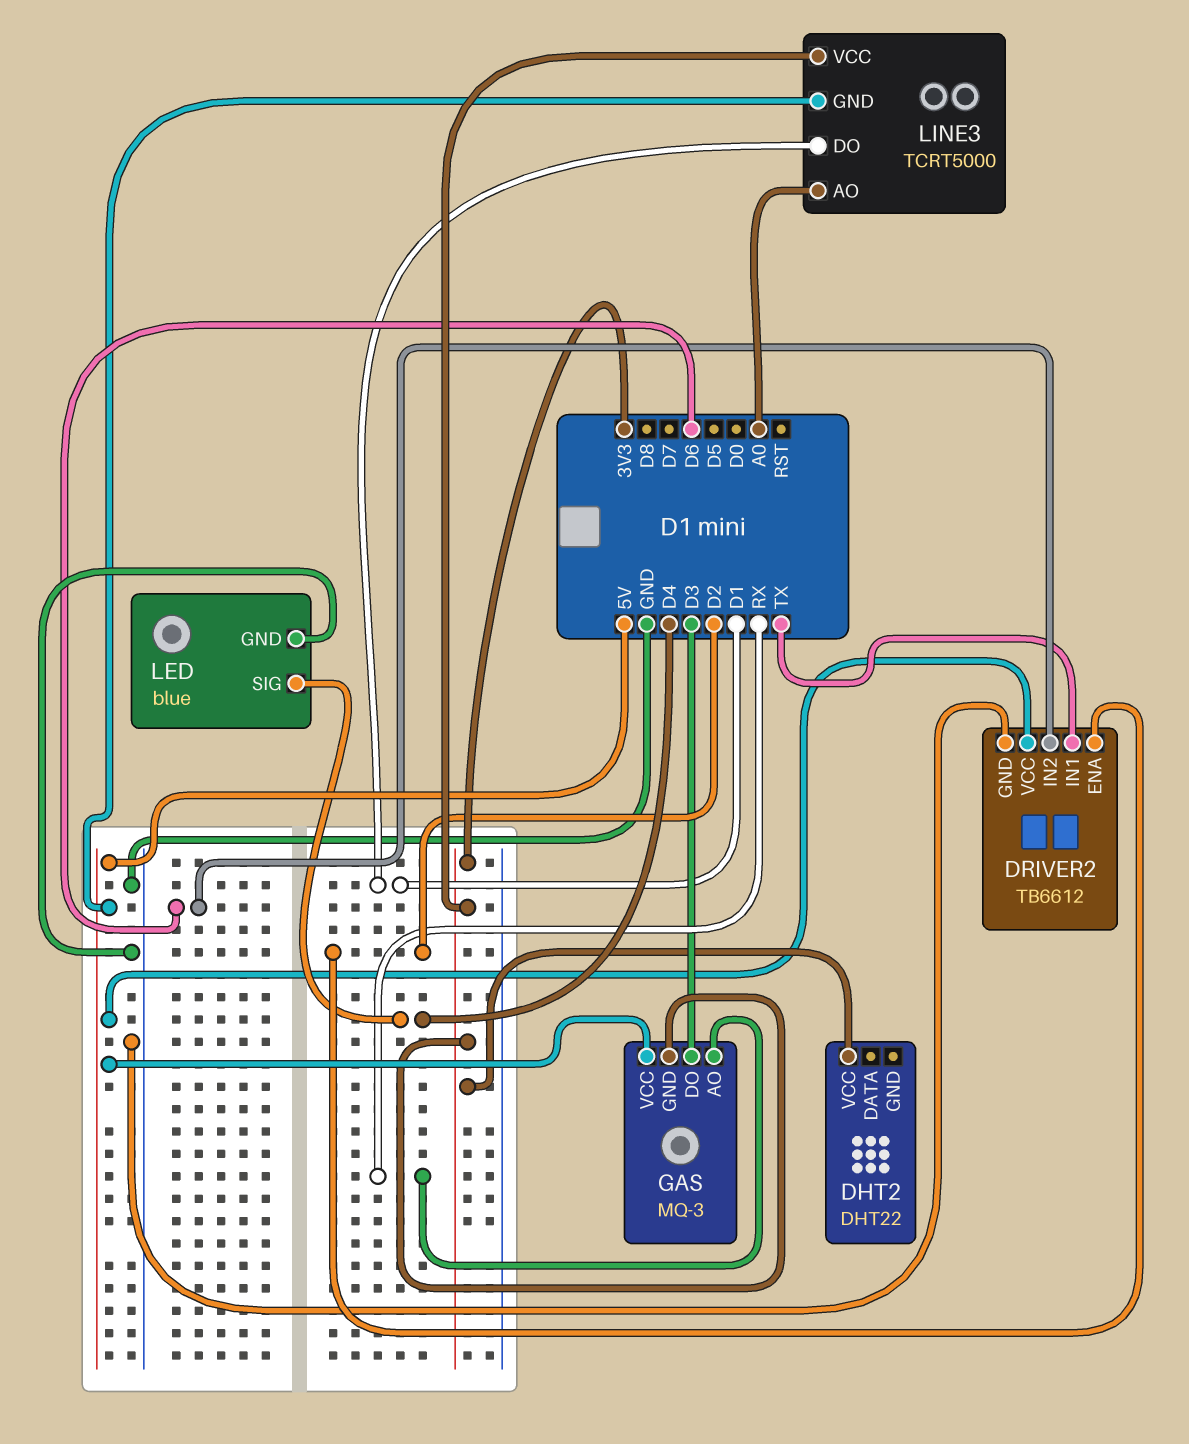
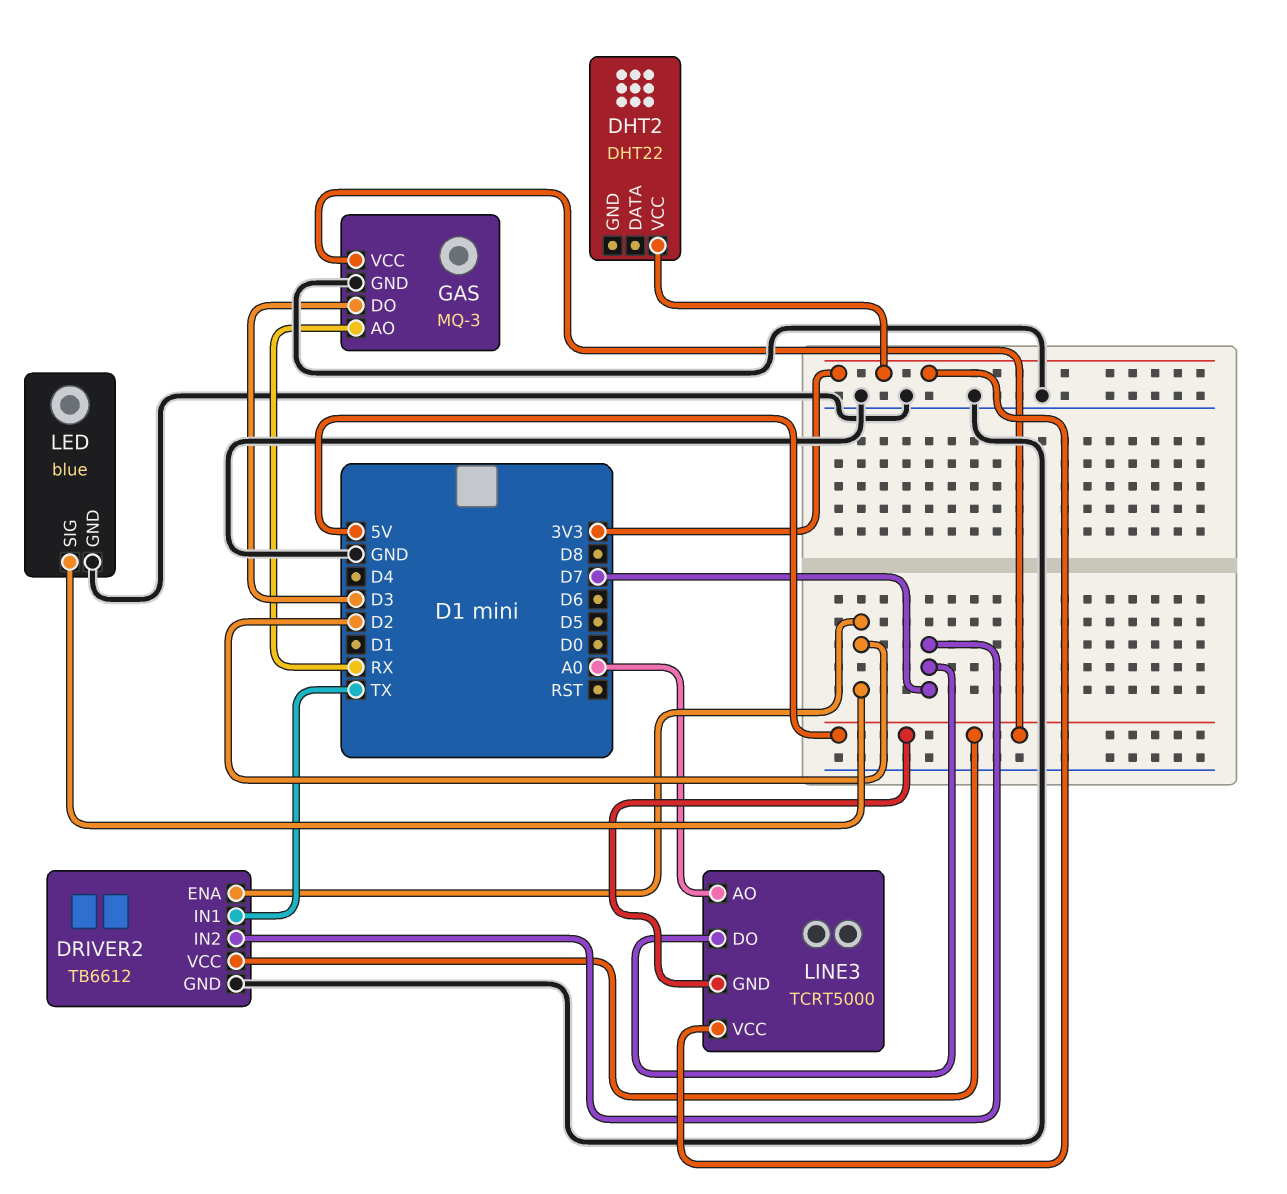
DRIVER2 pin IN2: D6 -> D7
GAS pin GND: 3V3 -> GND
LED pin SIG: D4 -> D2
LINE3 pin DO: D1 -> D7

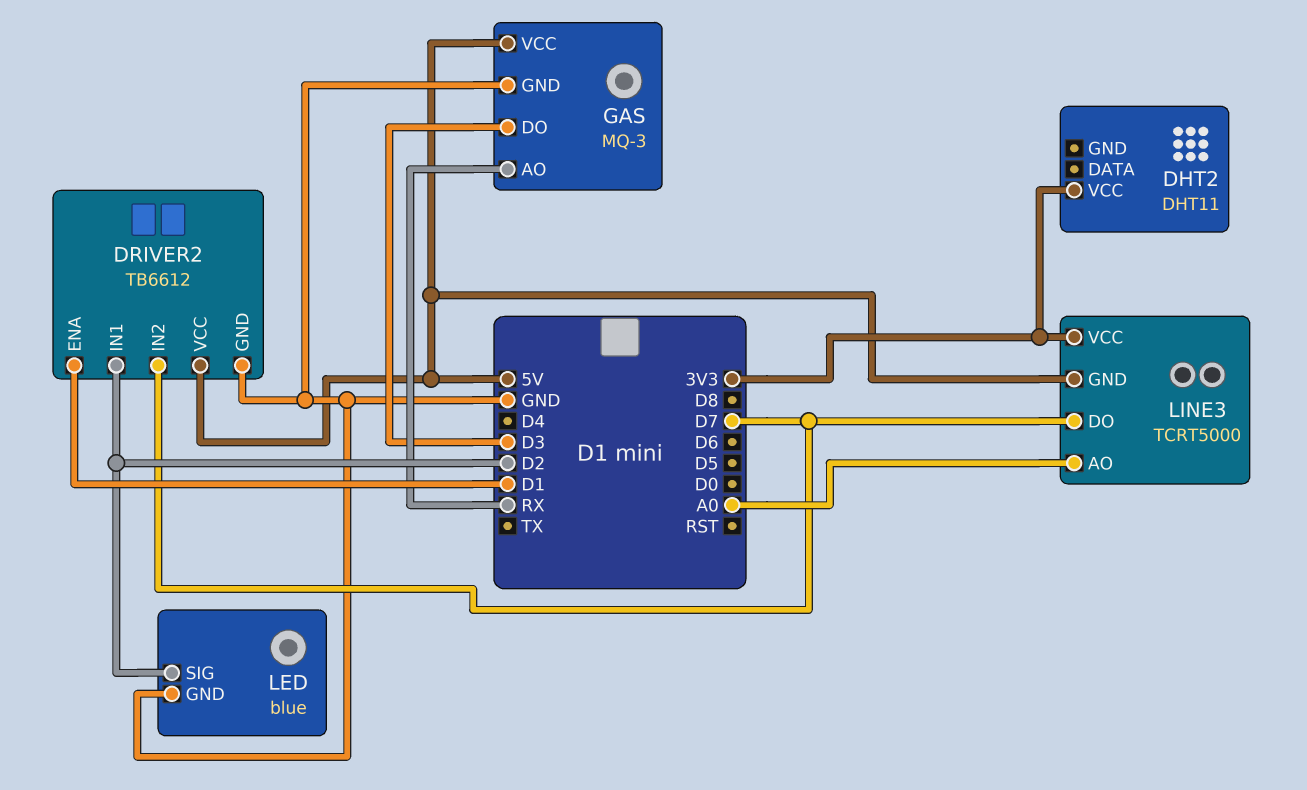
DHT2: DHT22 -> DHT11
DRIVER2 pin ENA: D2 -> D1
DRIVER2 pin IN1: TX -> D2

